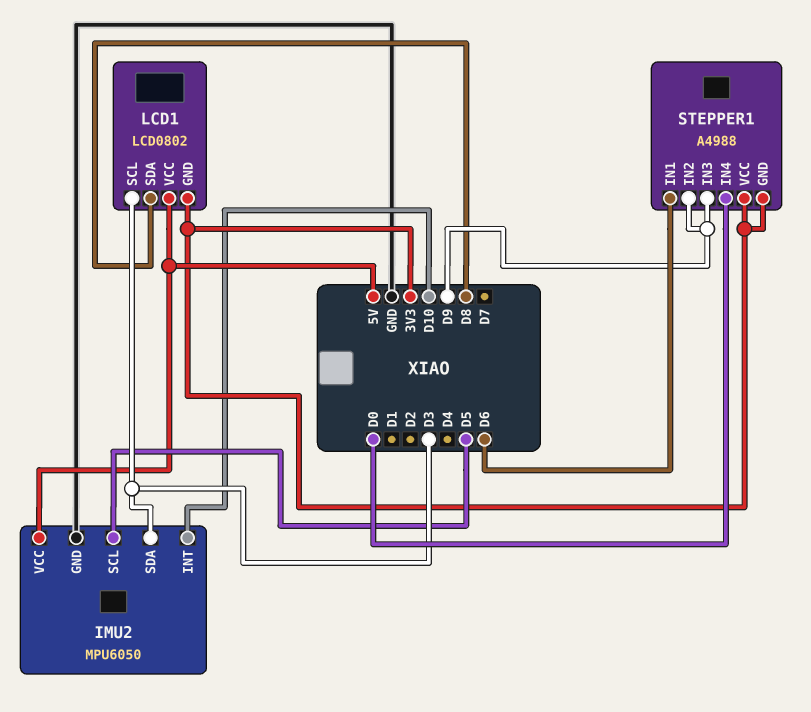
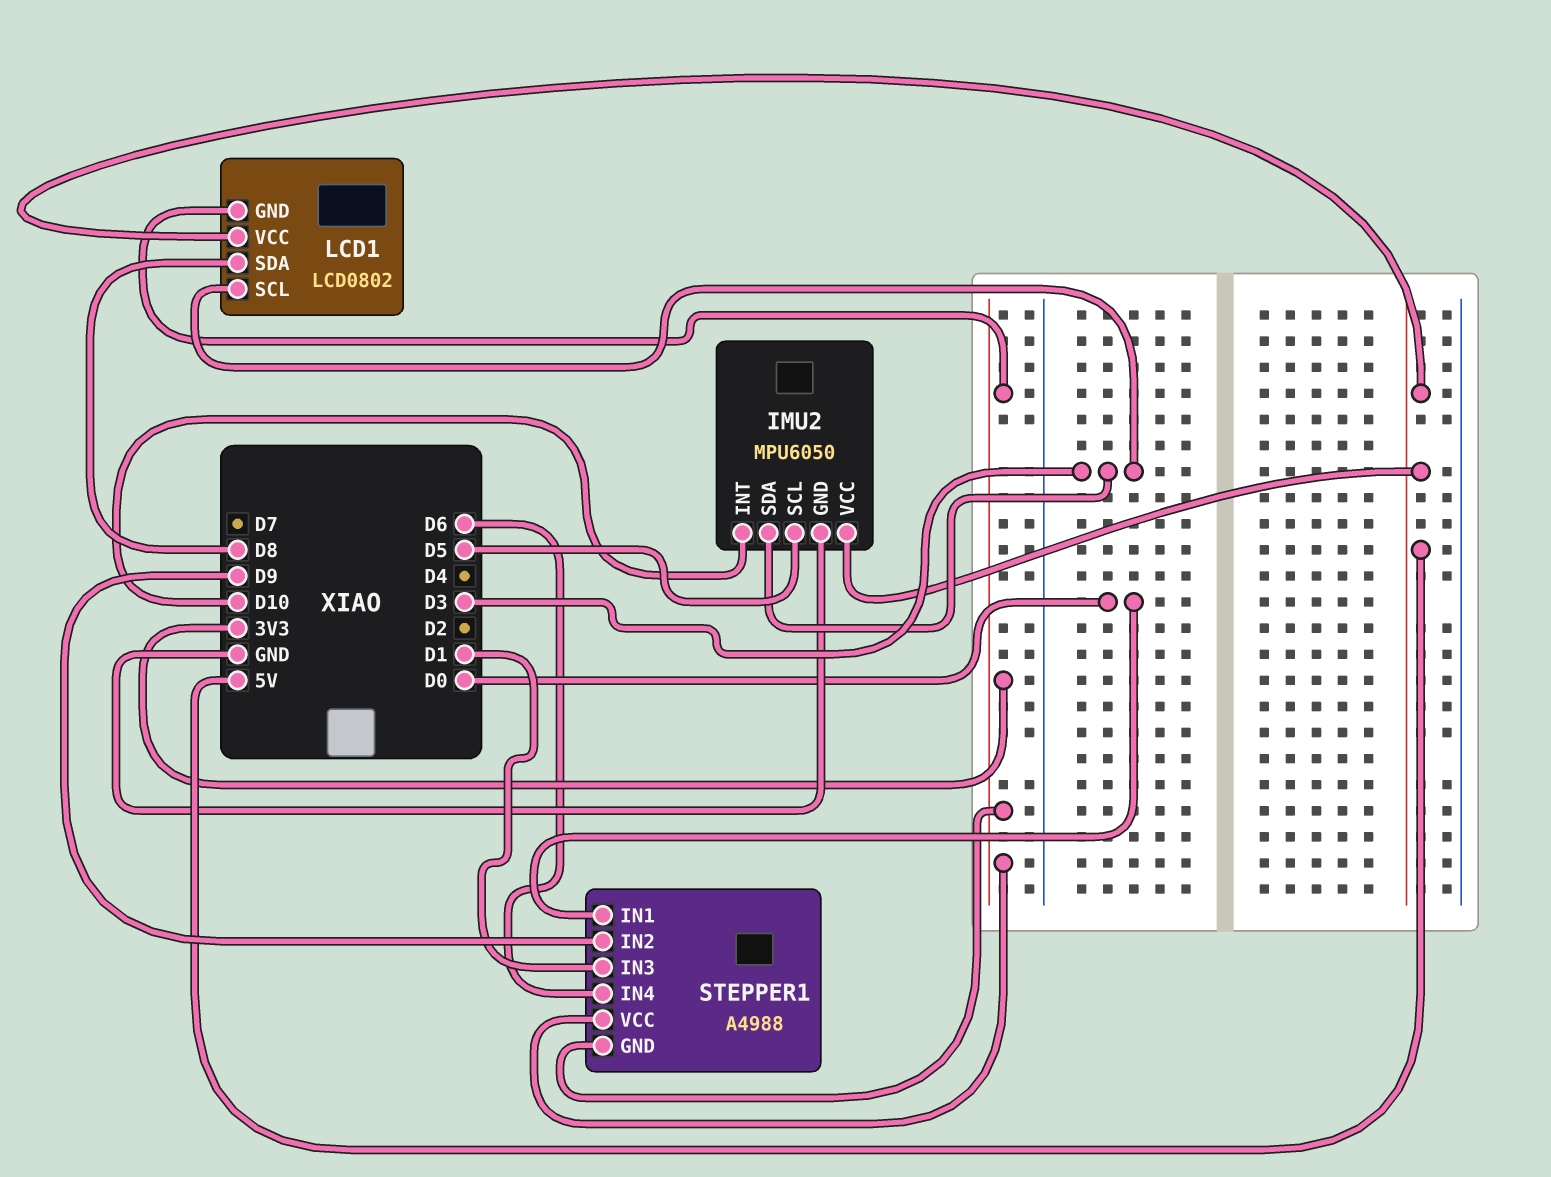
STEPPER1 pin IN1: D6 -> D0
STEPPER1 pin IN3: D9 -> D1
STEPPER1 pin IN4: D0 -> D6

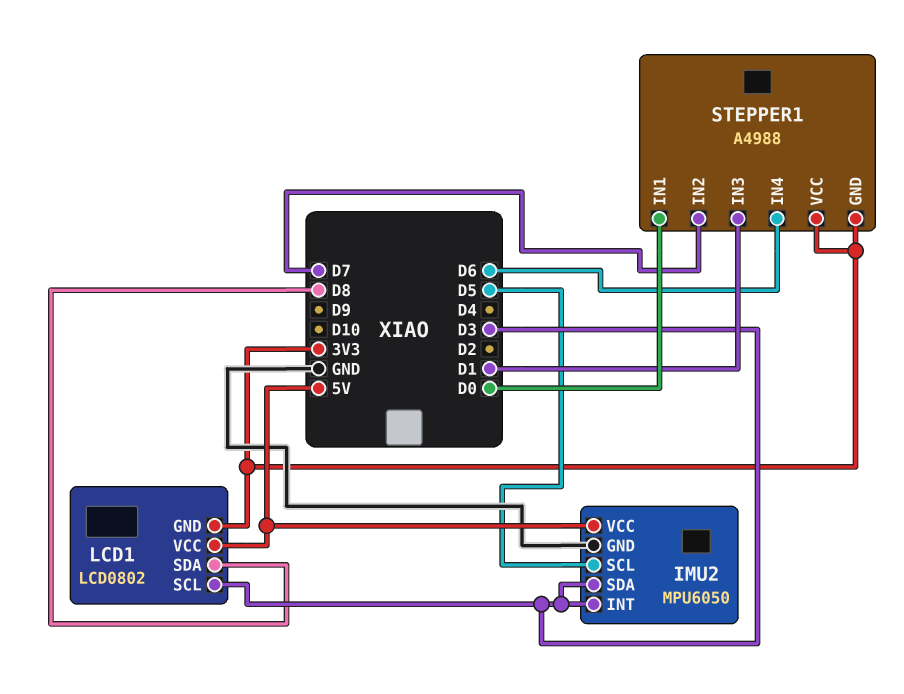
IMU2 pin INT: D10 -> D3
STEPPER1 pin IN2: D9 -> D7

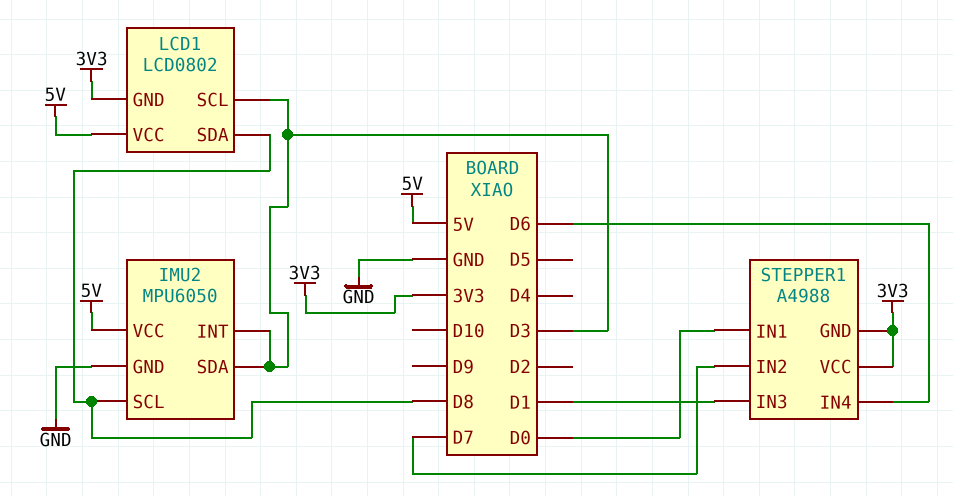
IMU2 pin SCL: D5 -> D8

